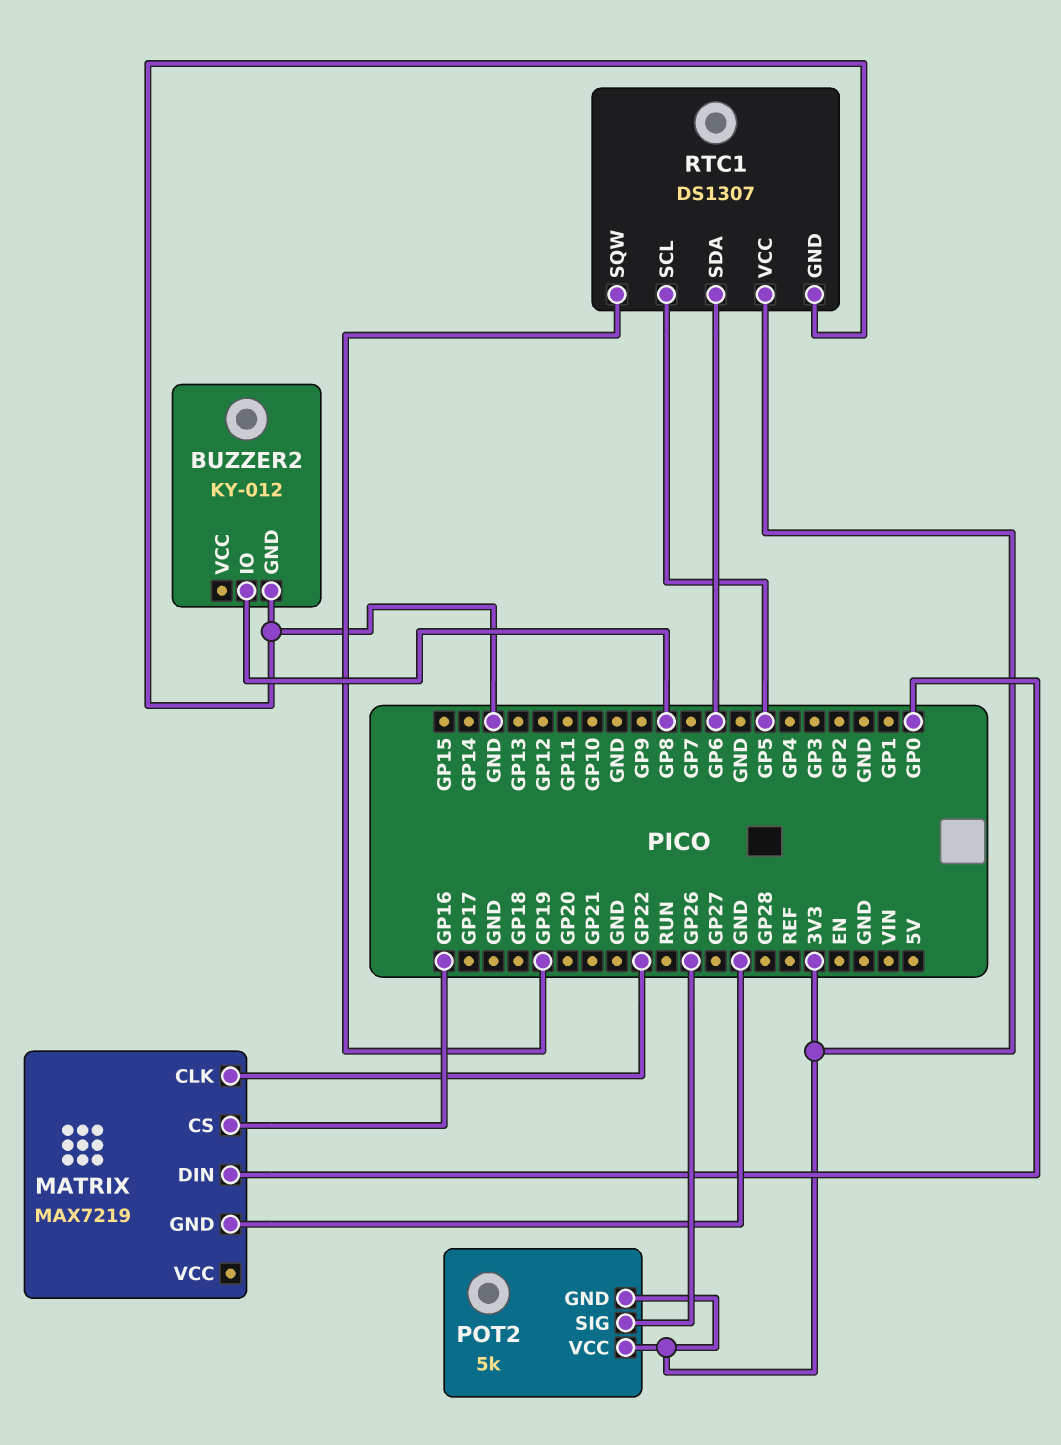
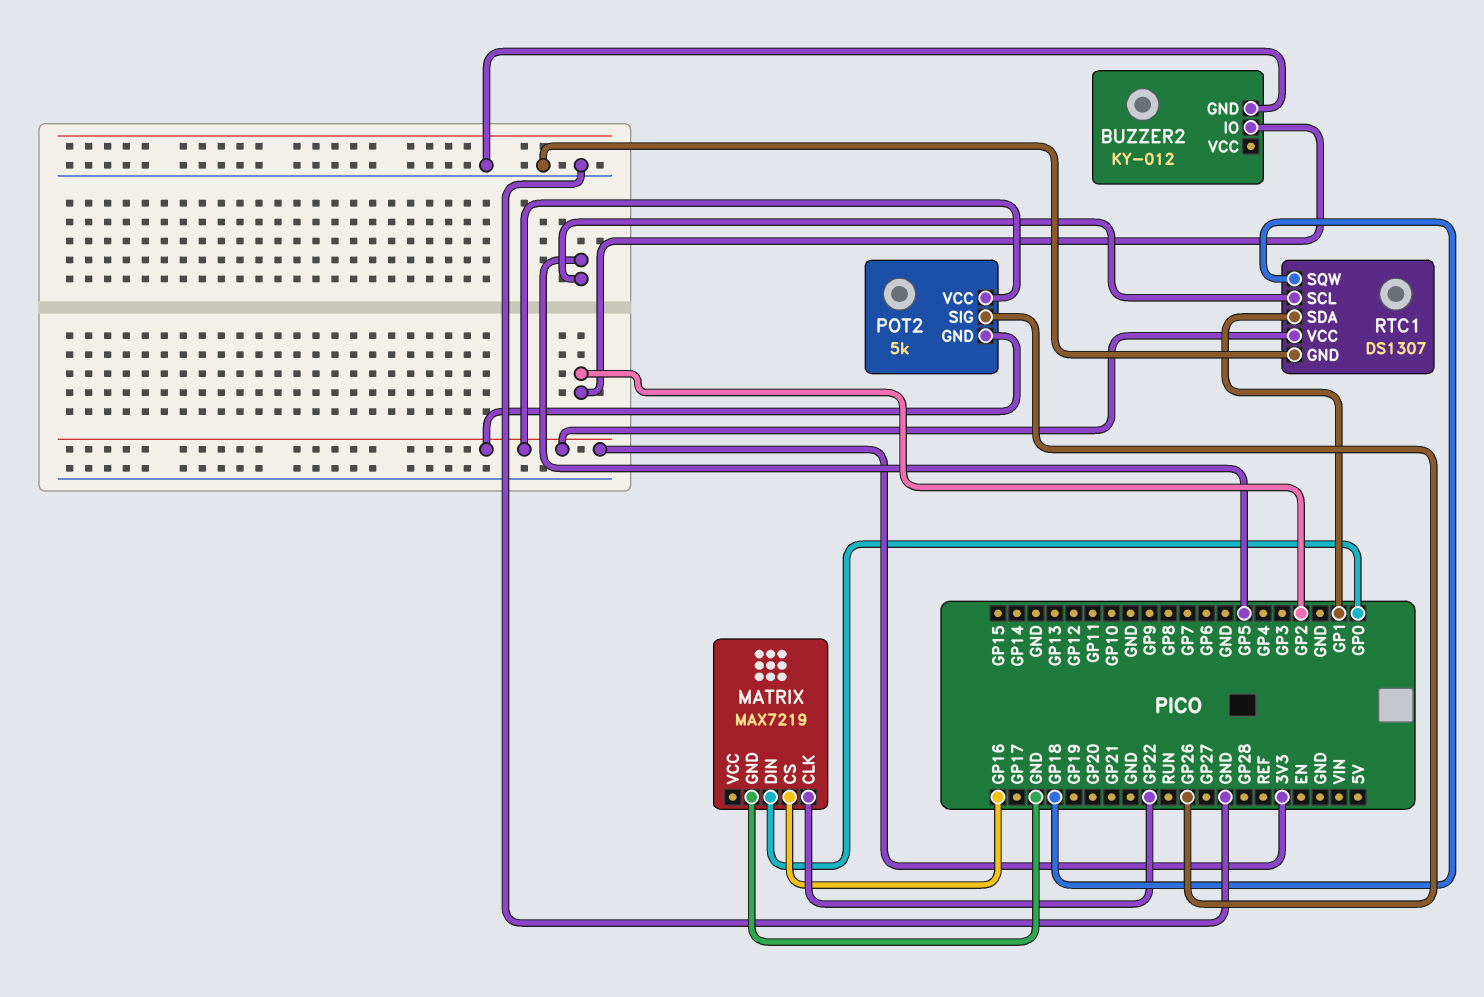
BUZZER2 pin IO: GP8 -> GP2
RTC1 pin SDA: GP6 -> GP1
RTC1 pin SQW: GP19 -> GP18

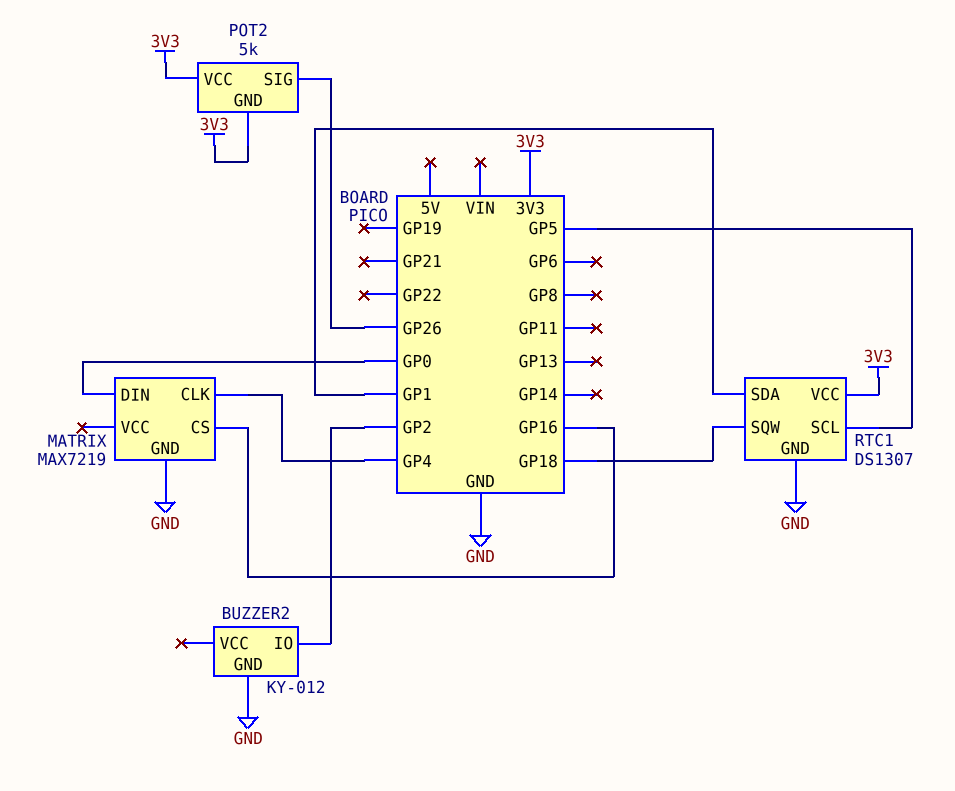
MATRIX pin CLK: GP22 -> GP4

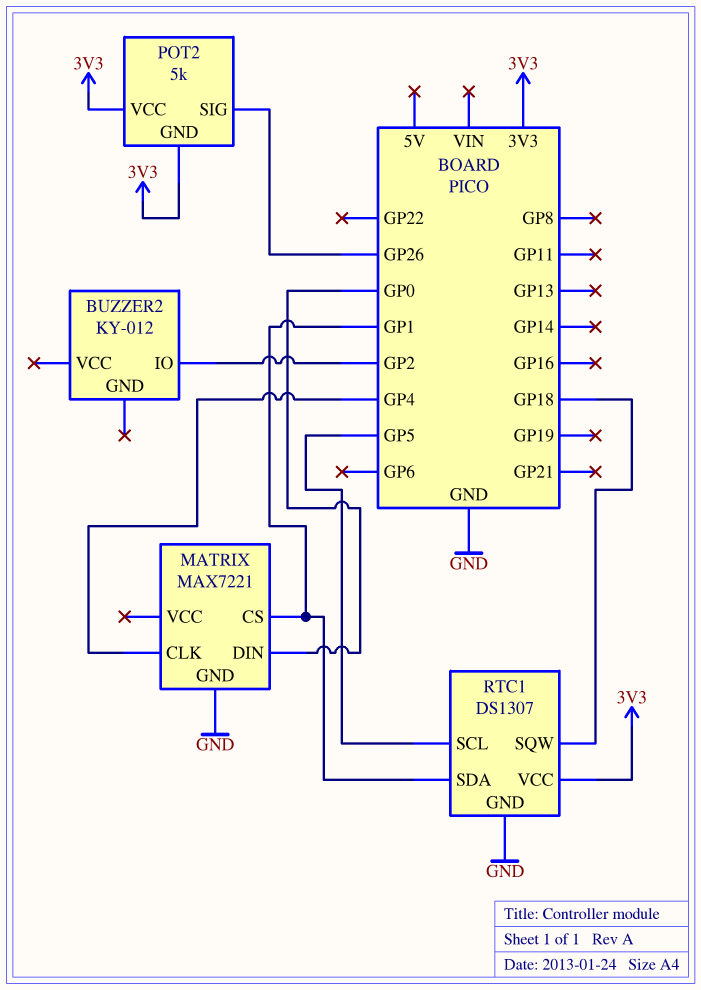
BUZZER2 pin GND: GND -> none
MATRIX: MAX7219 -> MAX7221
MATRIX pin CS: GP16 -> GP1

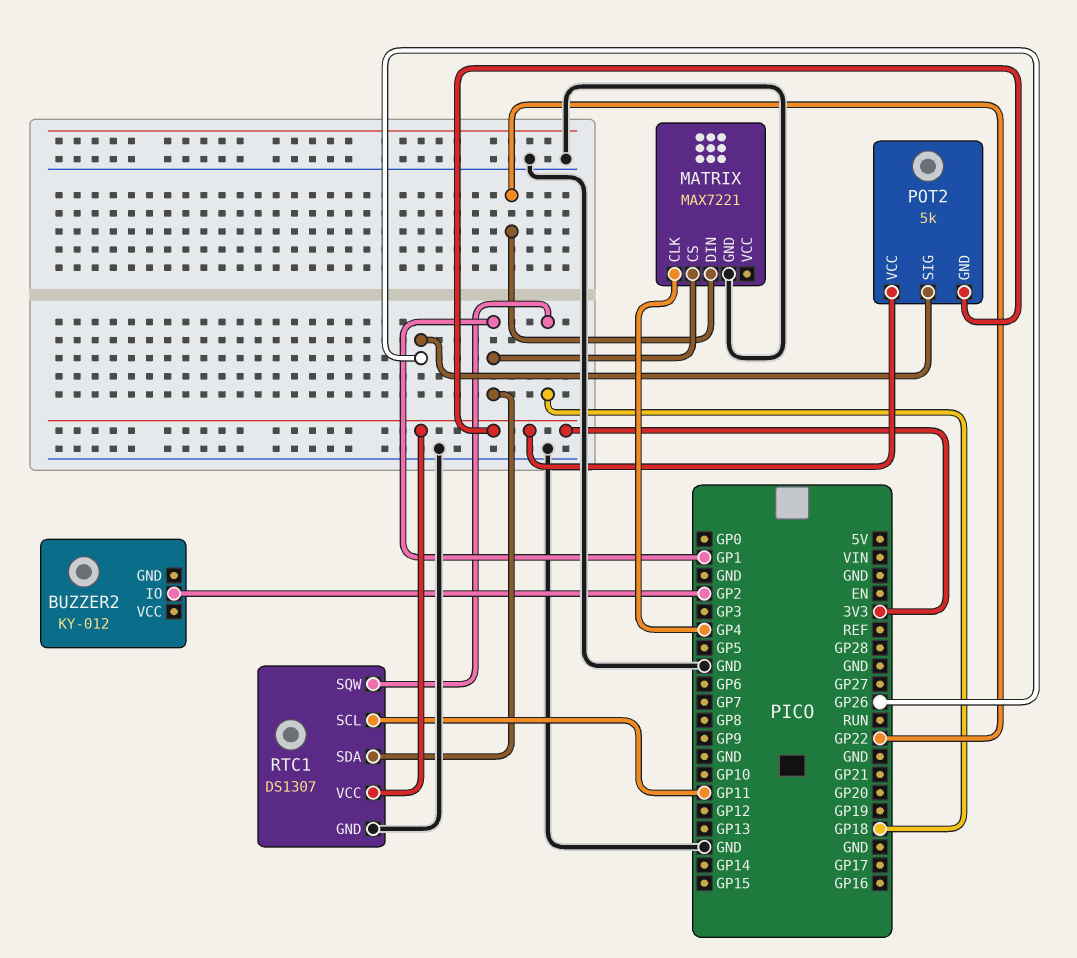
MATRIX pin DIN: GP0 -> GP22
RTC1 pin SCL: GP5 -> GP11

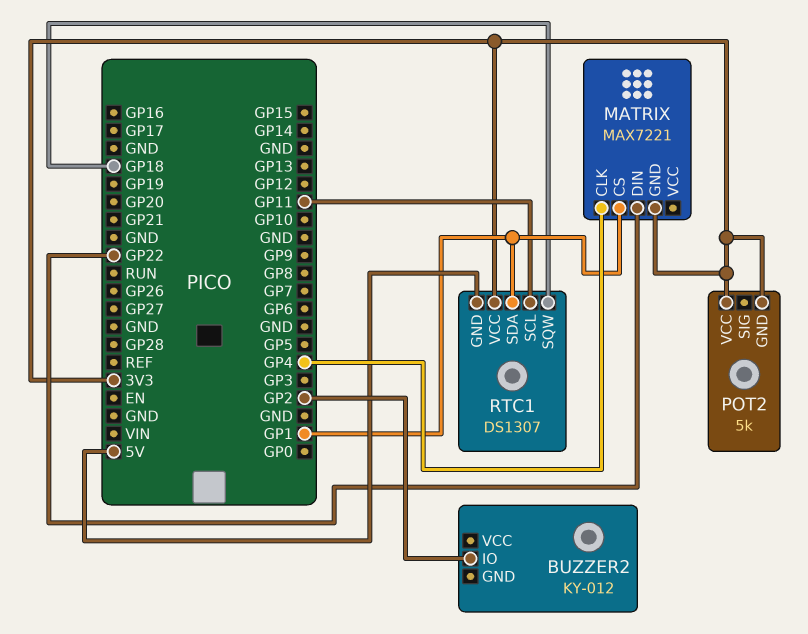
MATRIX pin GND: GND -> 3V3
POT2 pin SIG: GP26 -> none
RTC1 pin GND: GND -> 5V

